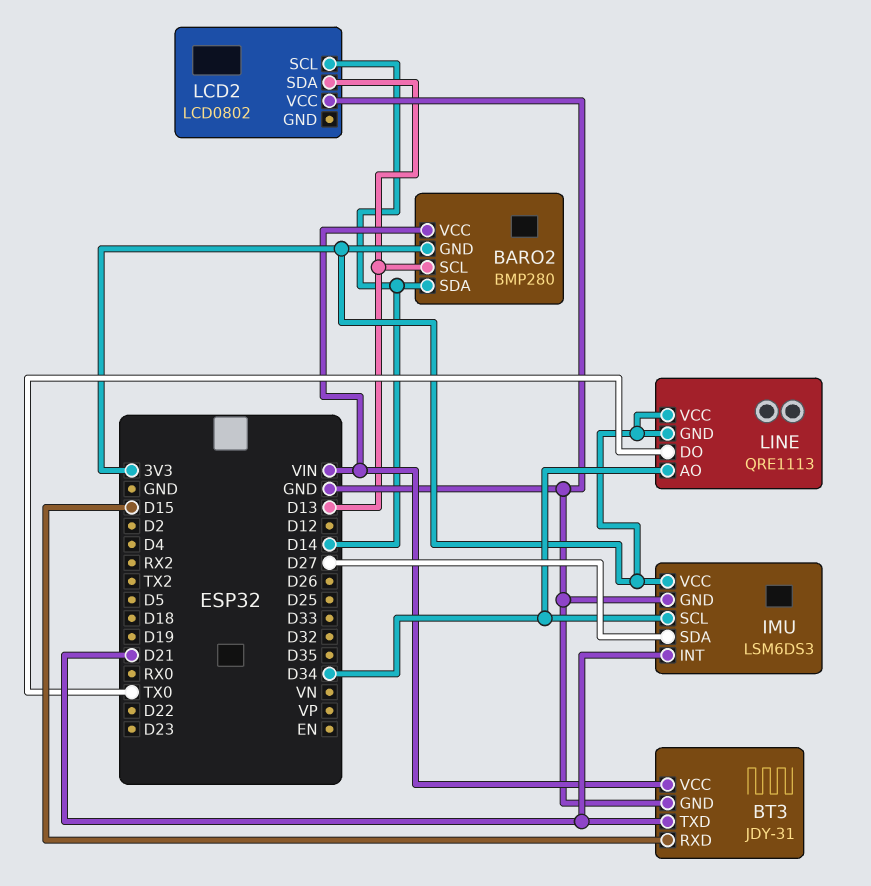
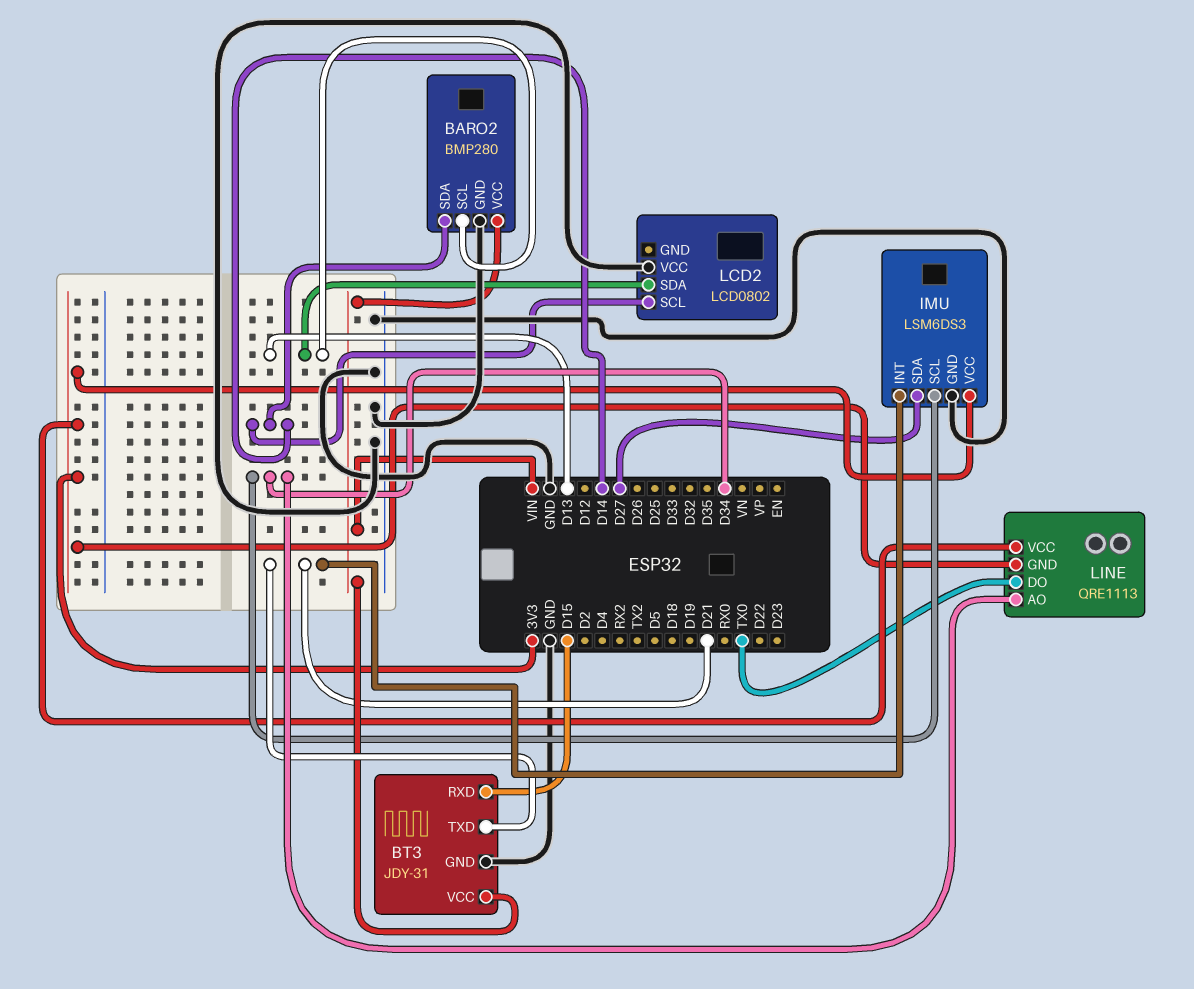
BARO2 pin GND: 3V3 -> GND

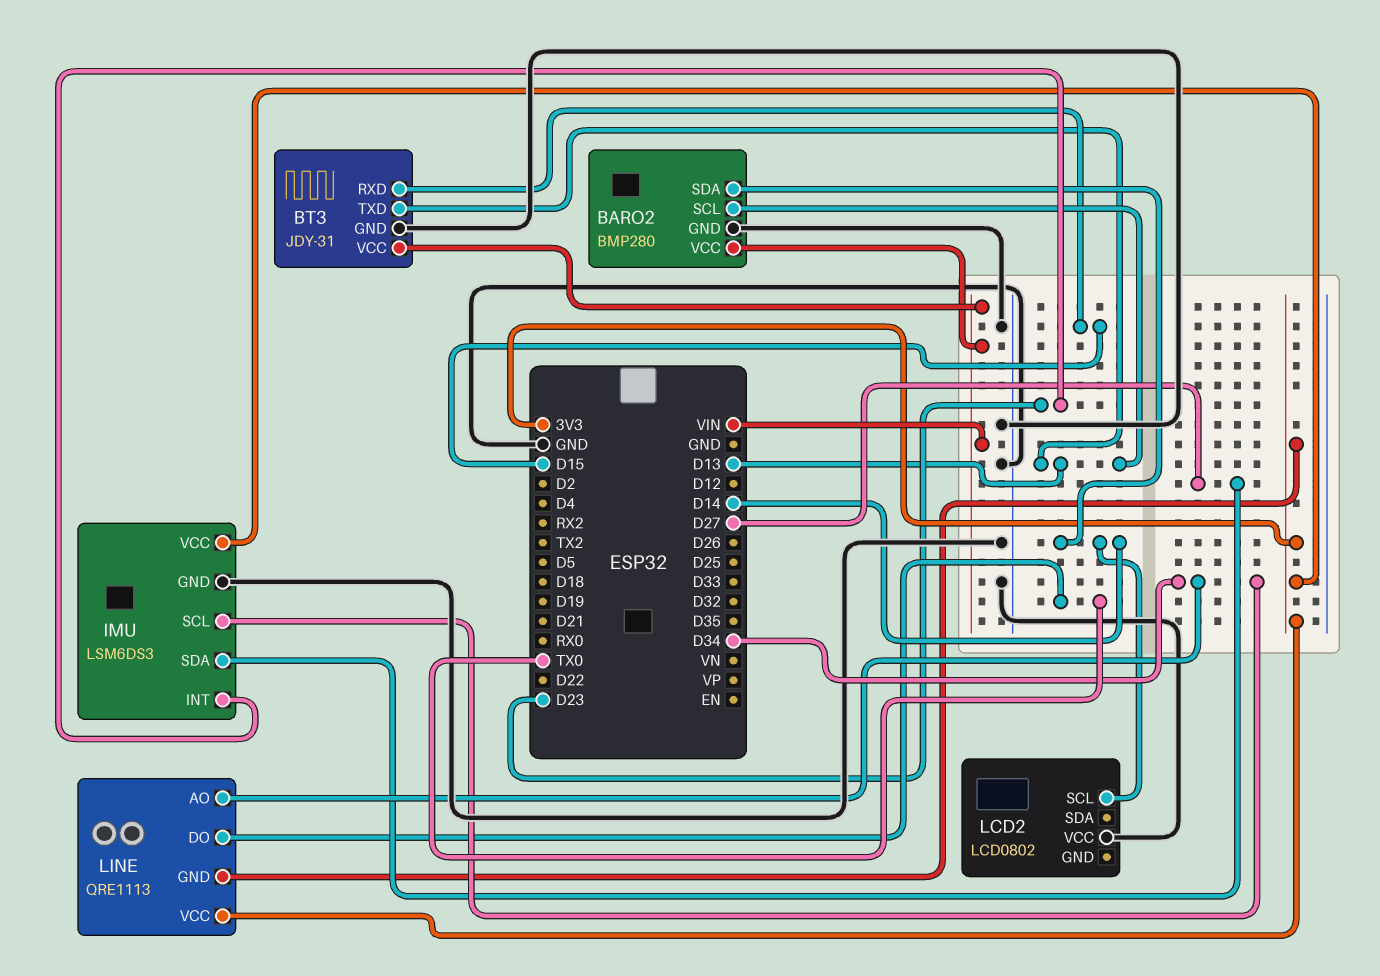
BT3 pin TXD: D21 -> D13
IMU pin INT: D21 -> D23
LCD2 pin SDA: D13 -> none

